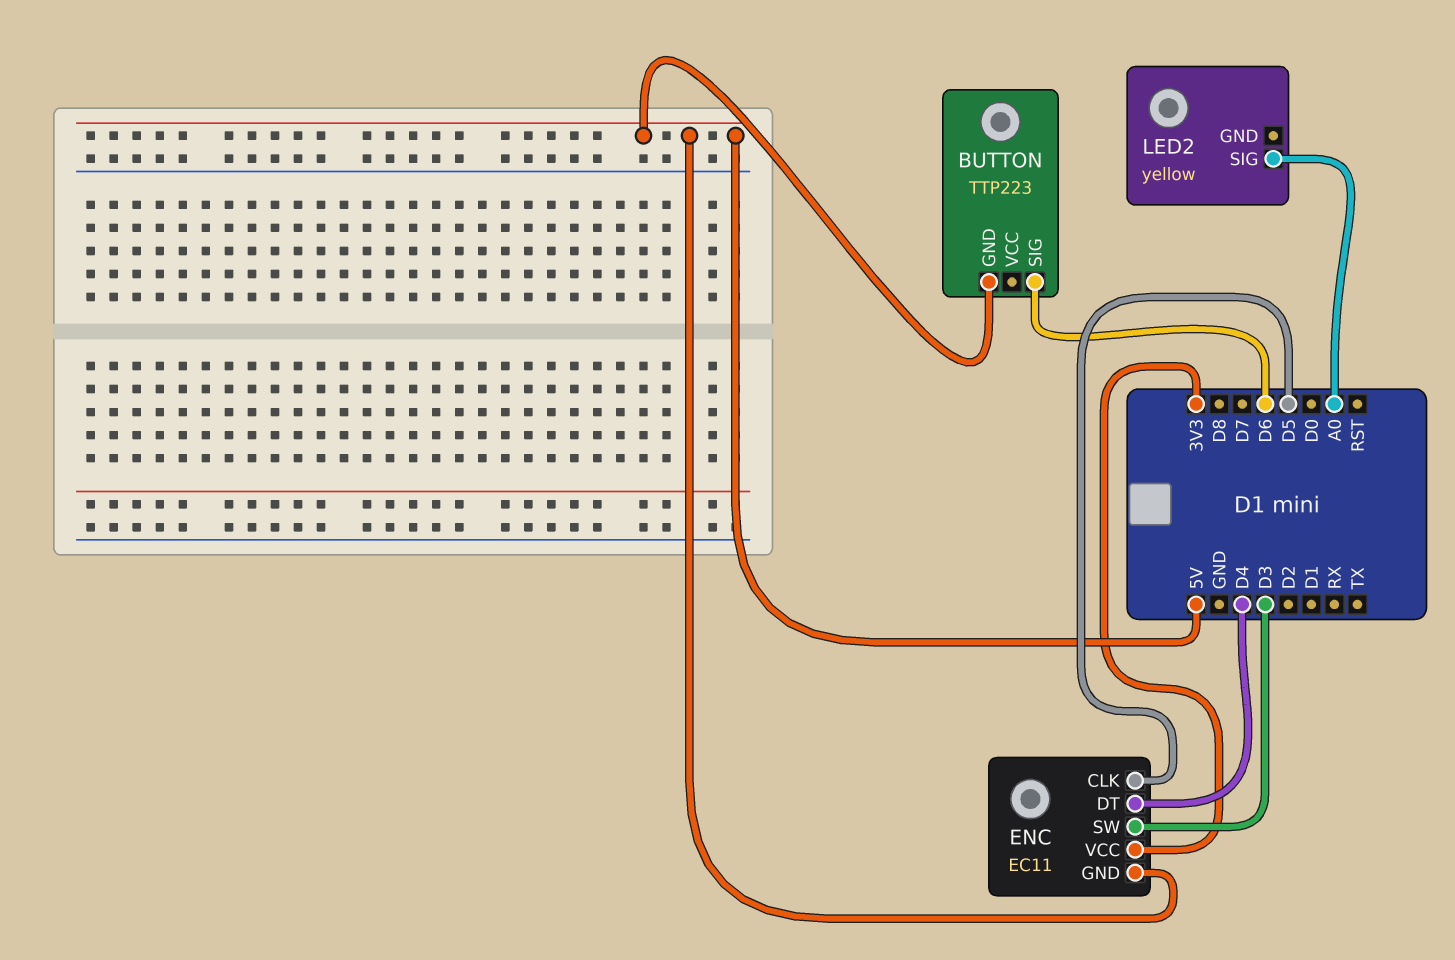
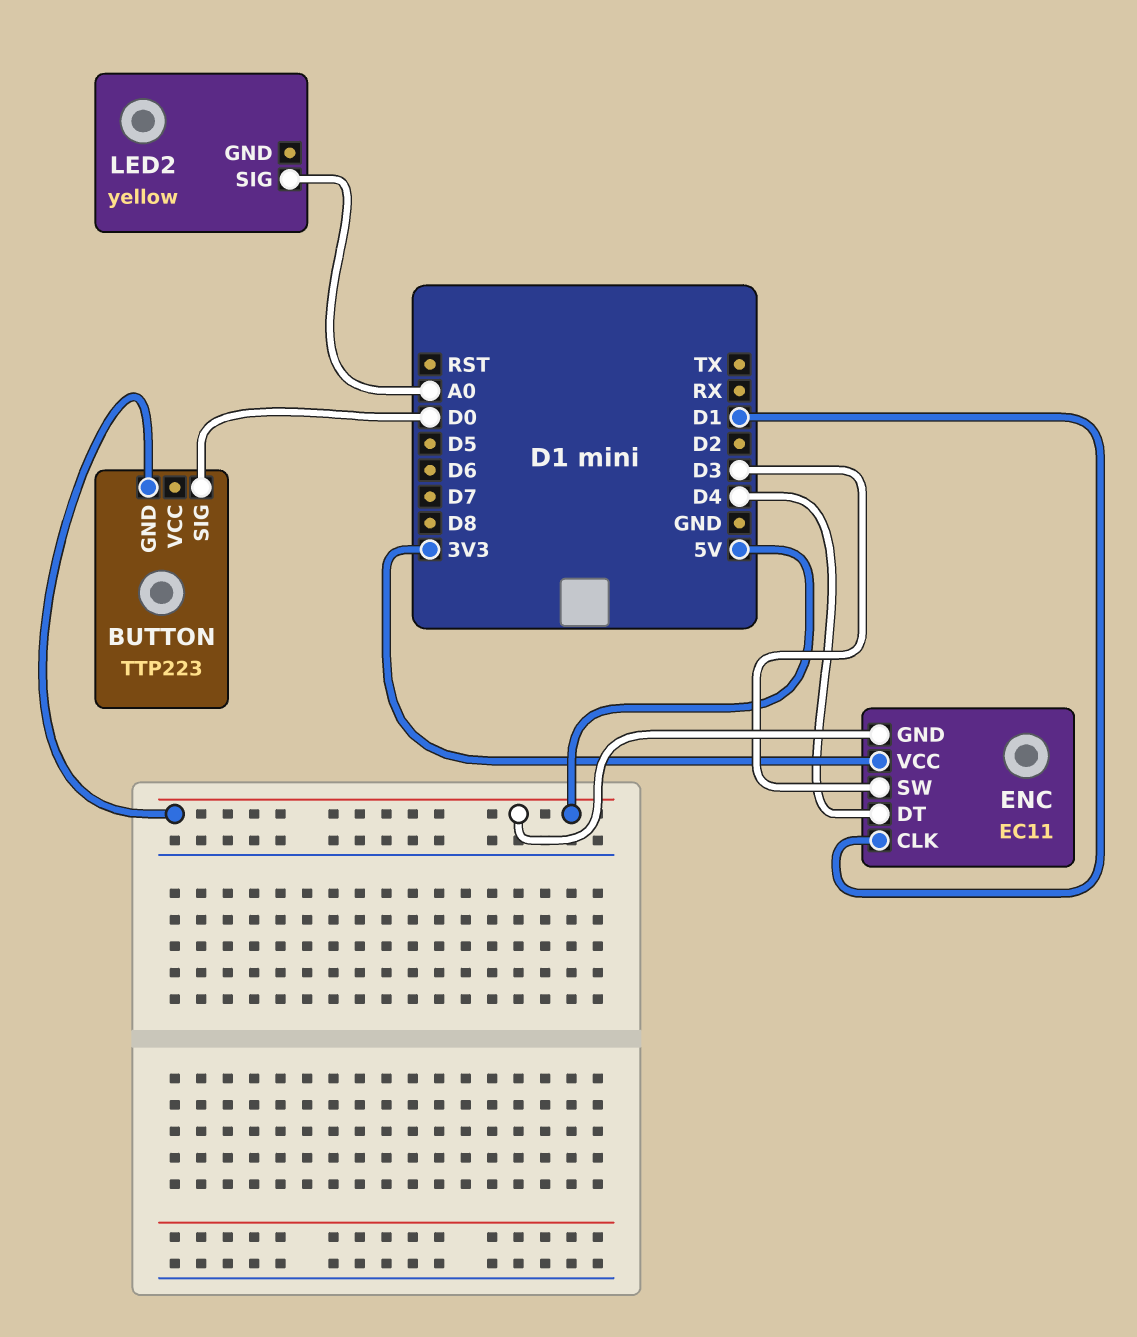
BUTTON pin SIG: D6 -> D0
ENC pin CLK: D5 -> D1

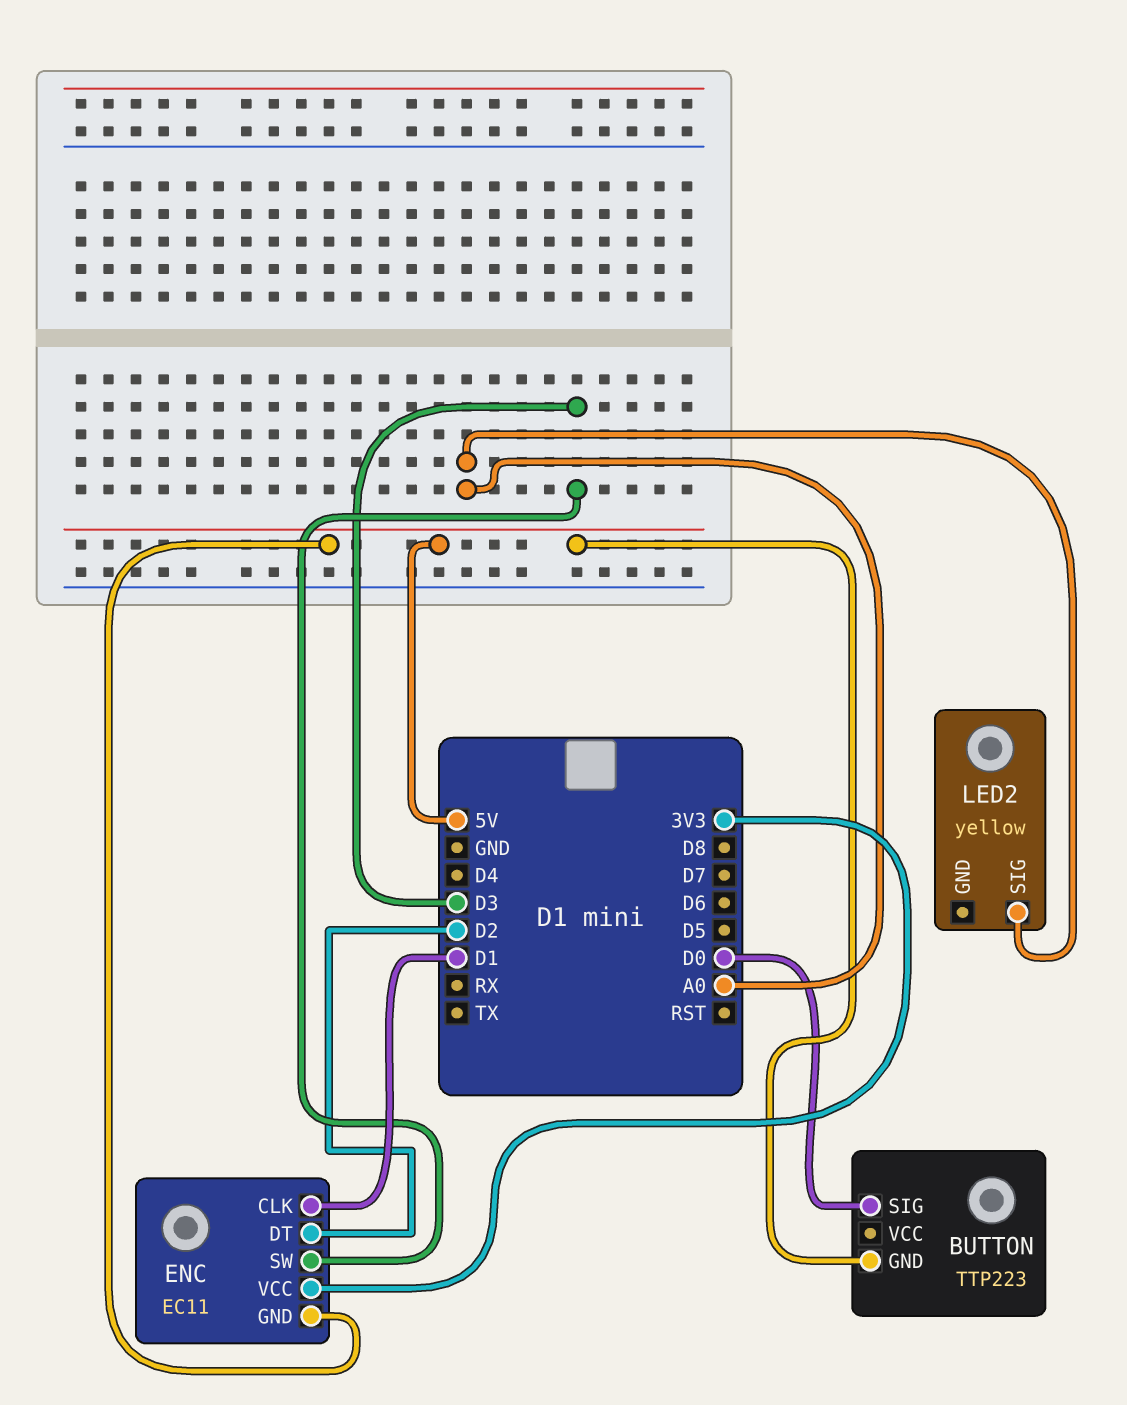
ENC pin DT: D4 -> D2

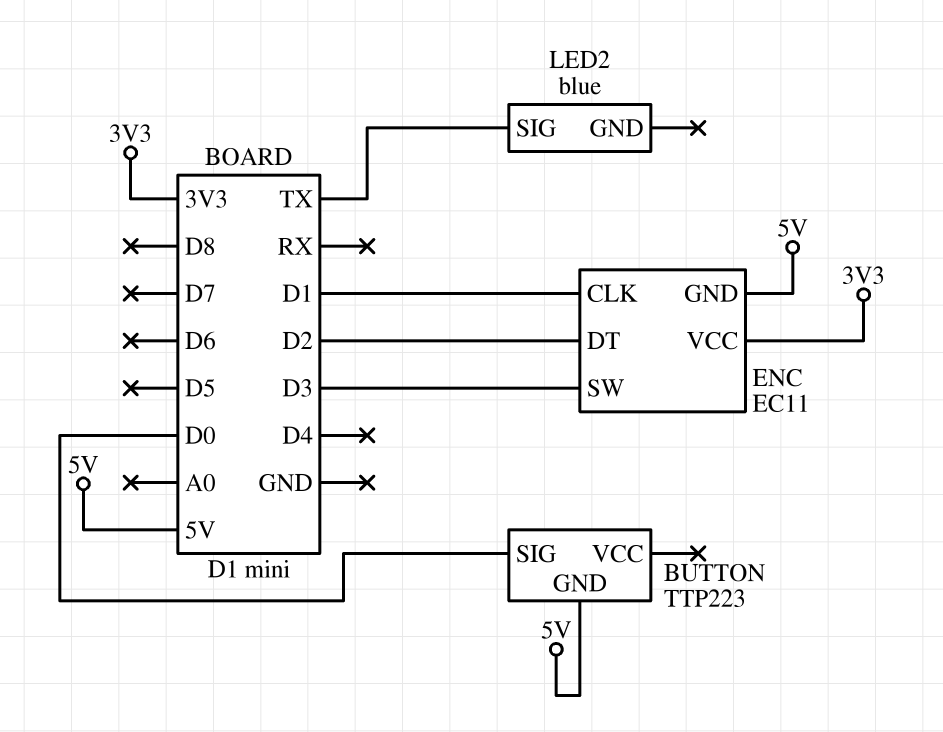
LED2: yellow -> blue
LED2 pin SIG: A0 -> TX

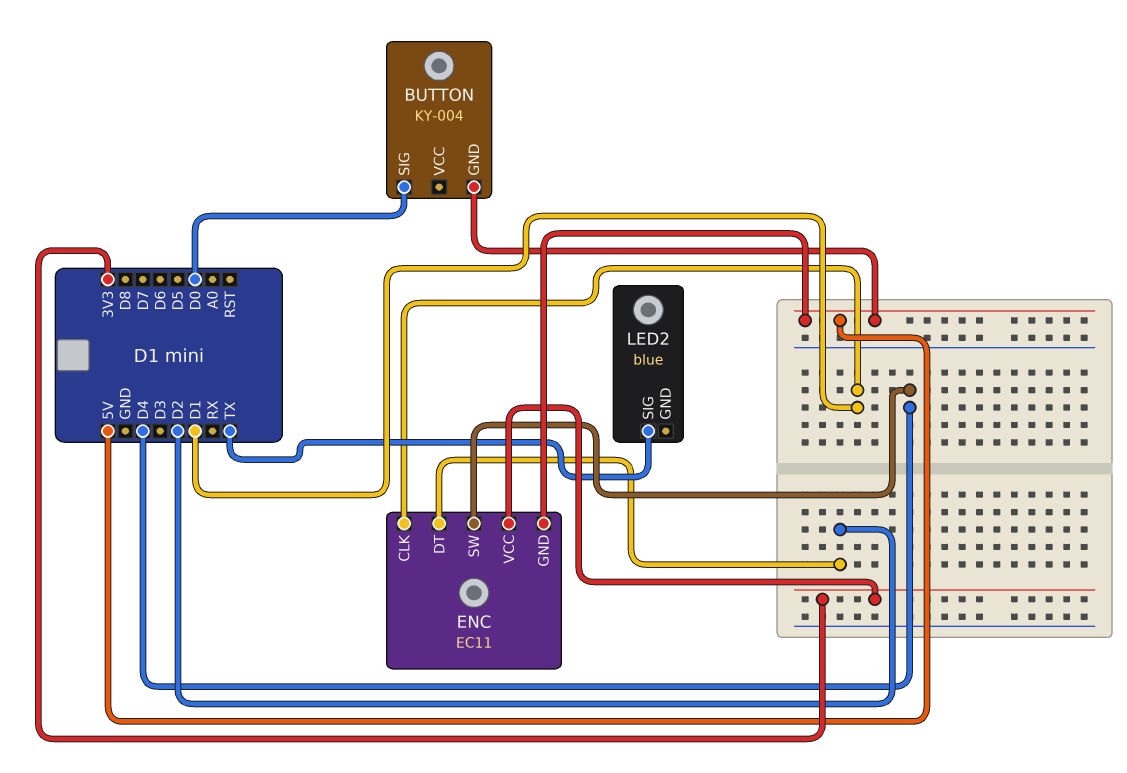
BUTTON: TTP223 -> KY-004
ENC pin SW: D3 -> D4

